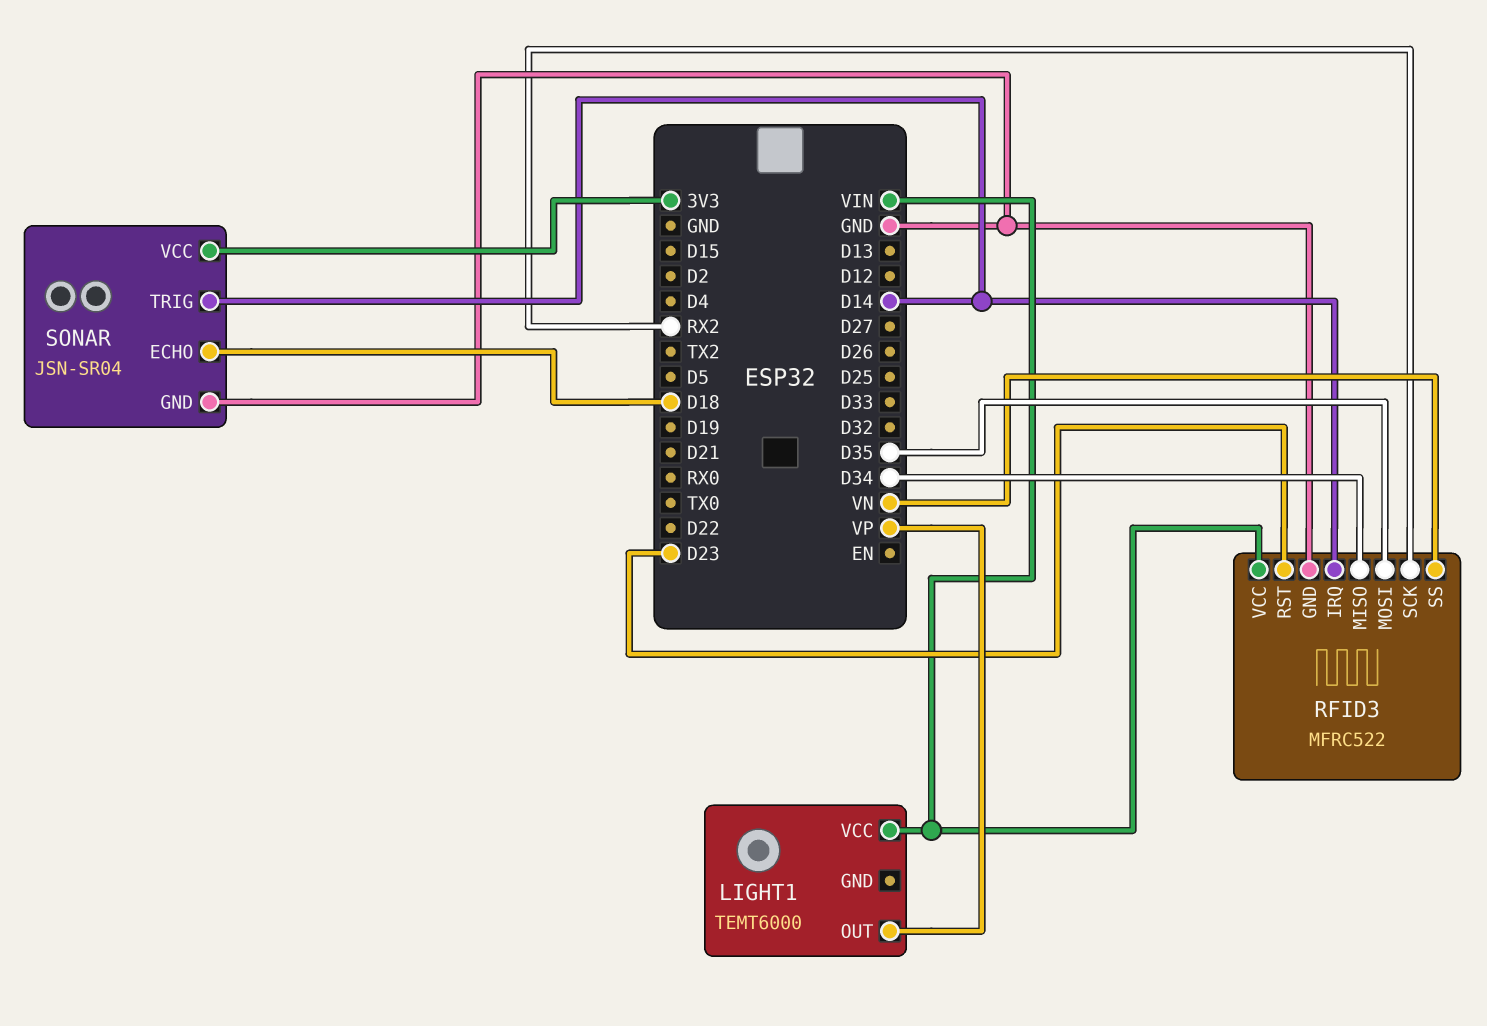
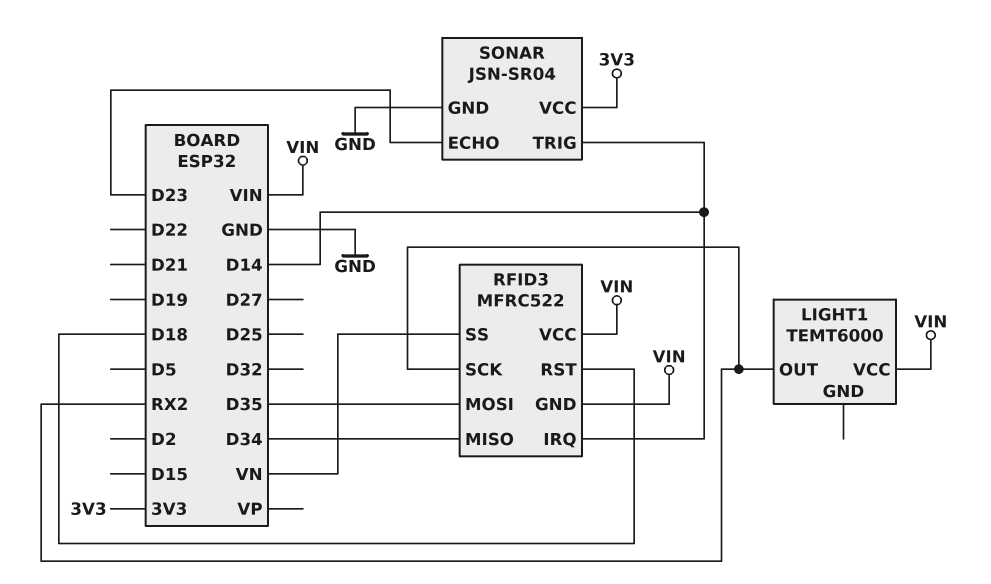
LIGHT1 pin OUT: VP -> RX2
RFID3 pin GND: GND -> VIN
RFID3 pin RST: D23 -> D18
SONAR pin ECHO: D18 -> D23

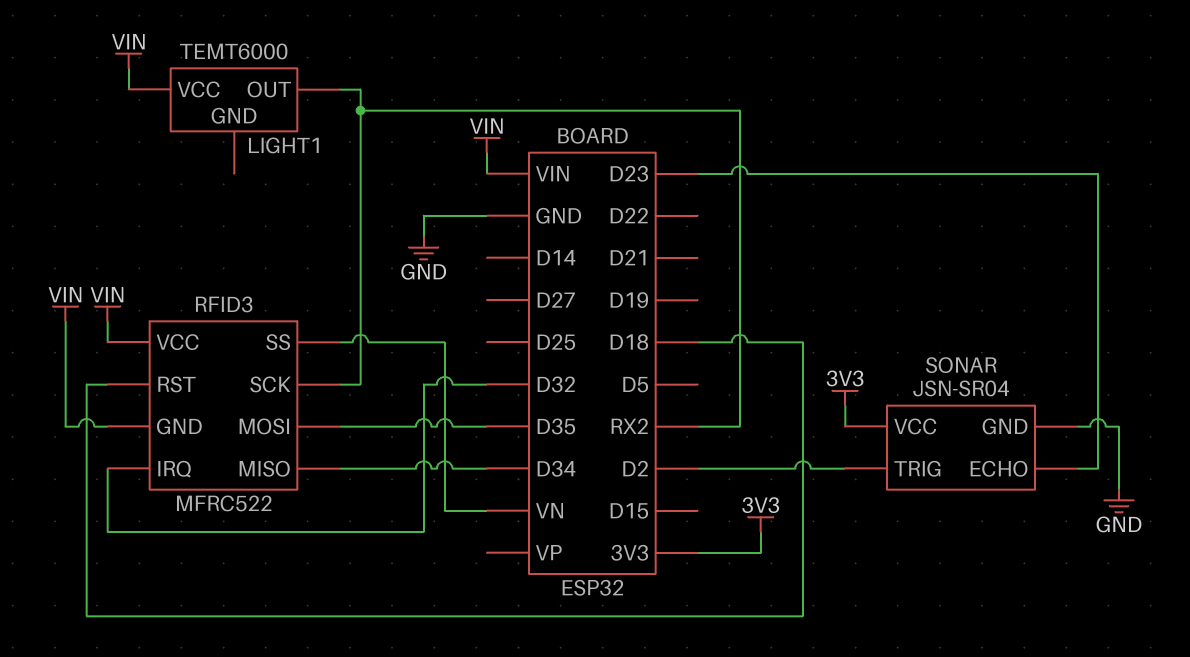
RFID3 pin IRQ: D14 -> D32
SONAR pin TRIG: D14 -> D2

